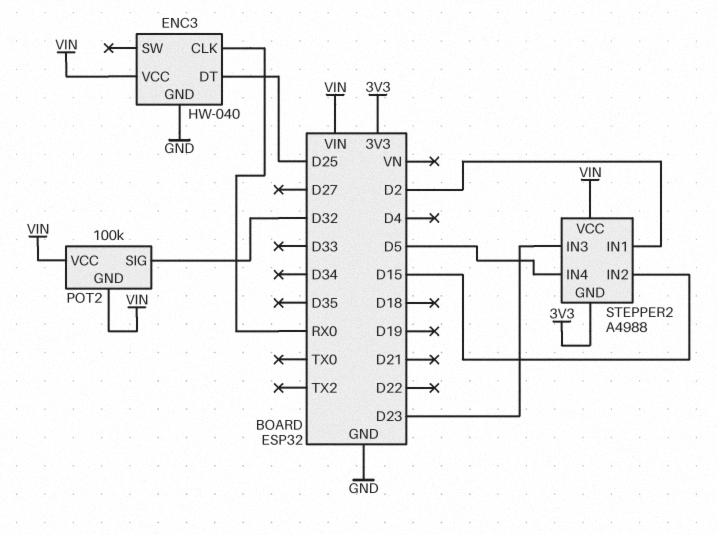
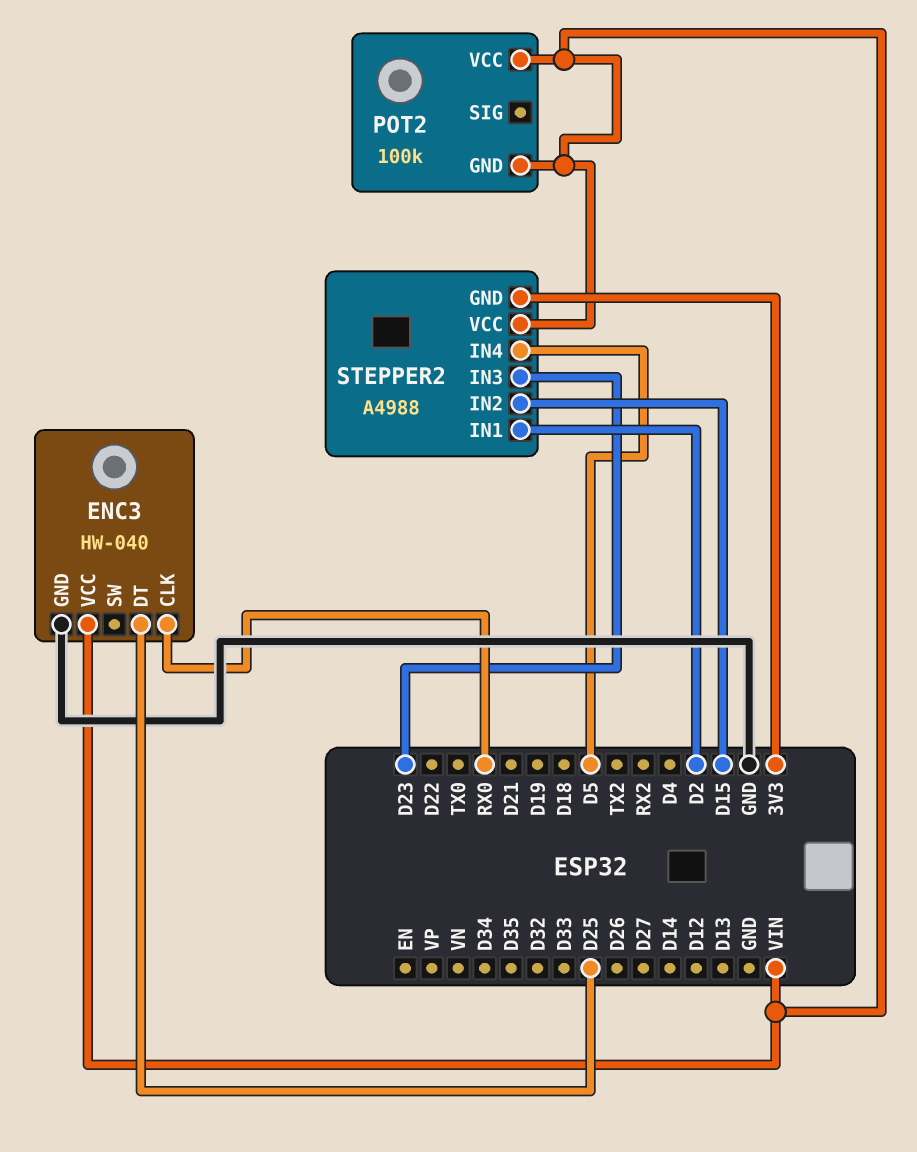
POT2 pin SIG: D32 -> none

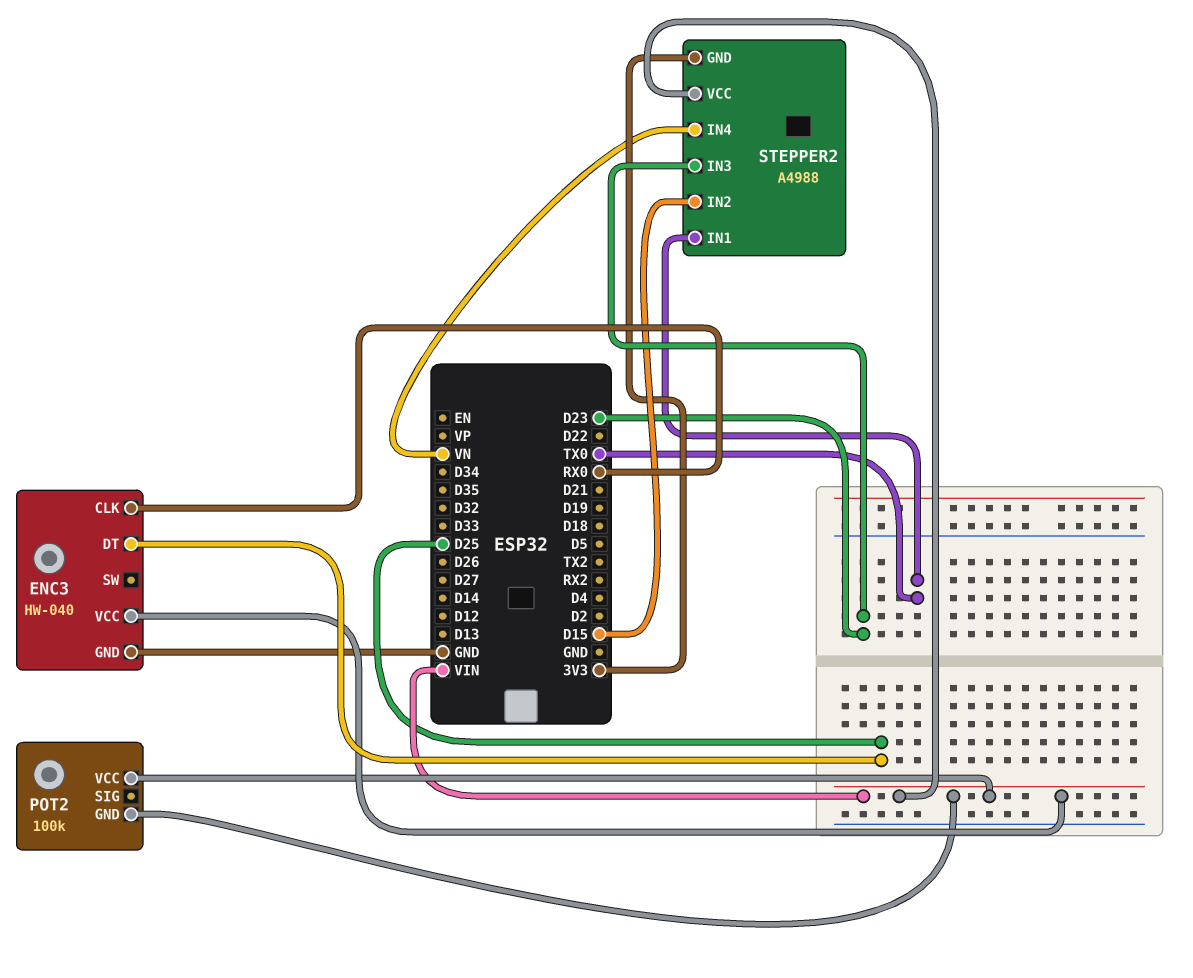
STEPPER2 pin IN1: D2 -> TX0
STEPPER2 pin IN4: D5 -> VN

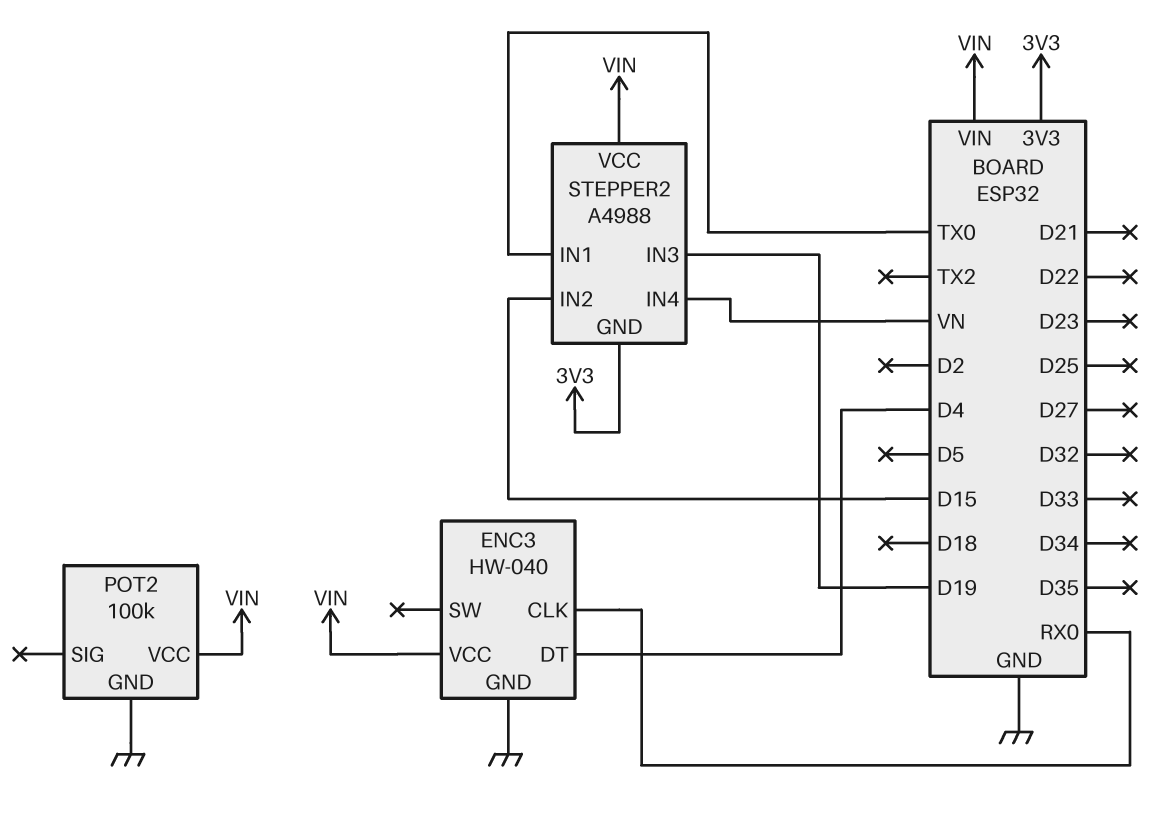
ENC3 pin DT: D25 -> D4
POT2 pin GND: VIN -> GND
STEPPER2 pin IN3: D23 -> D19

